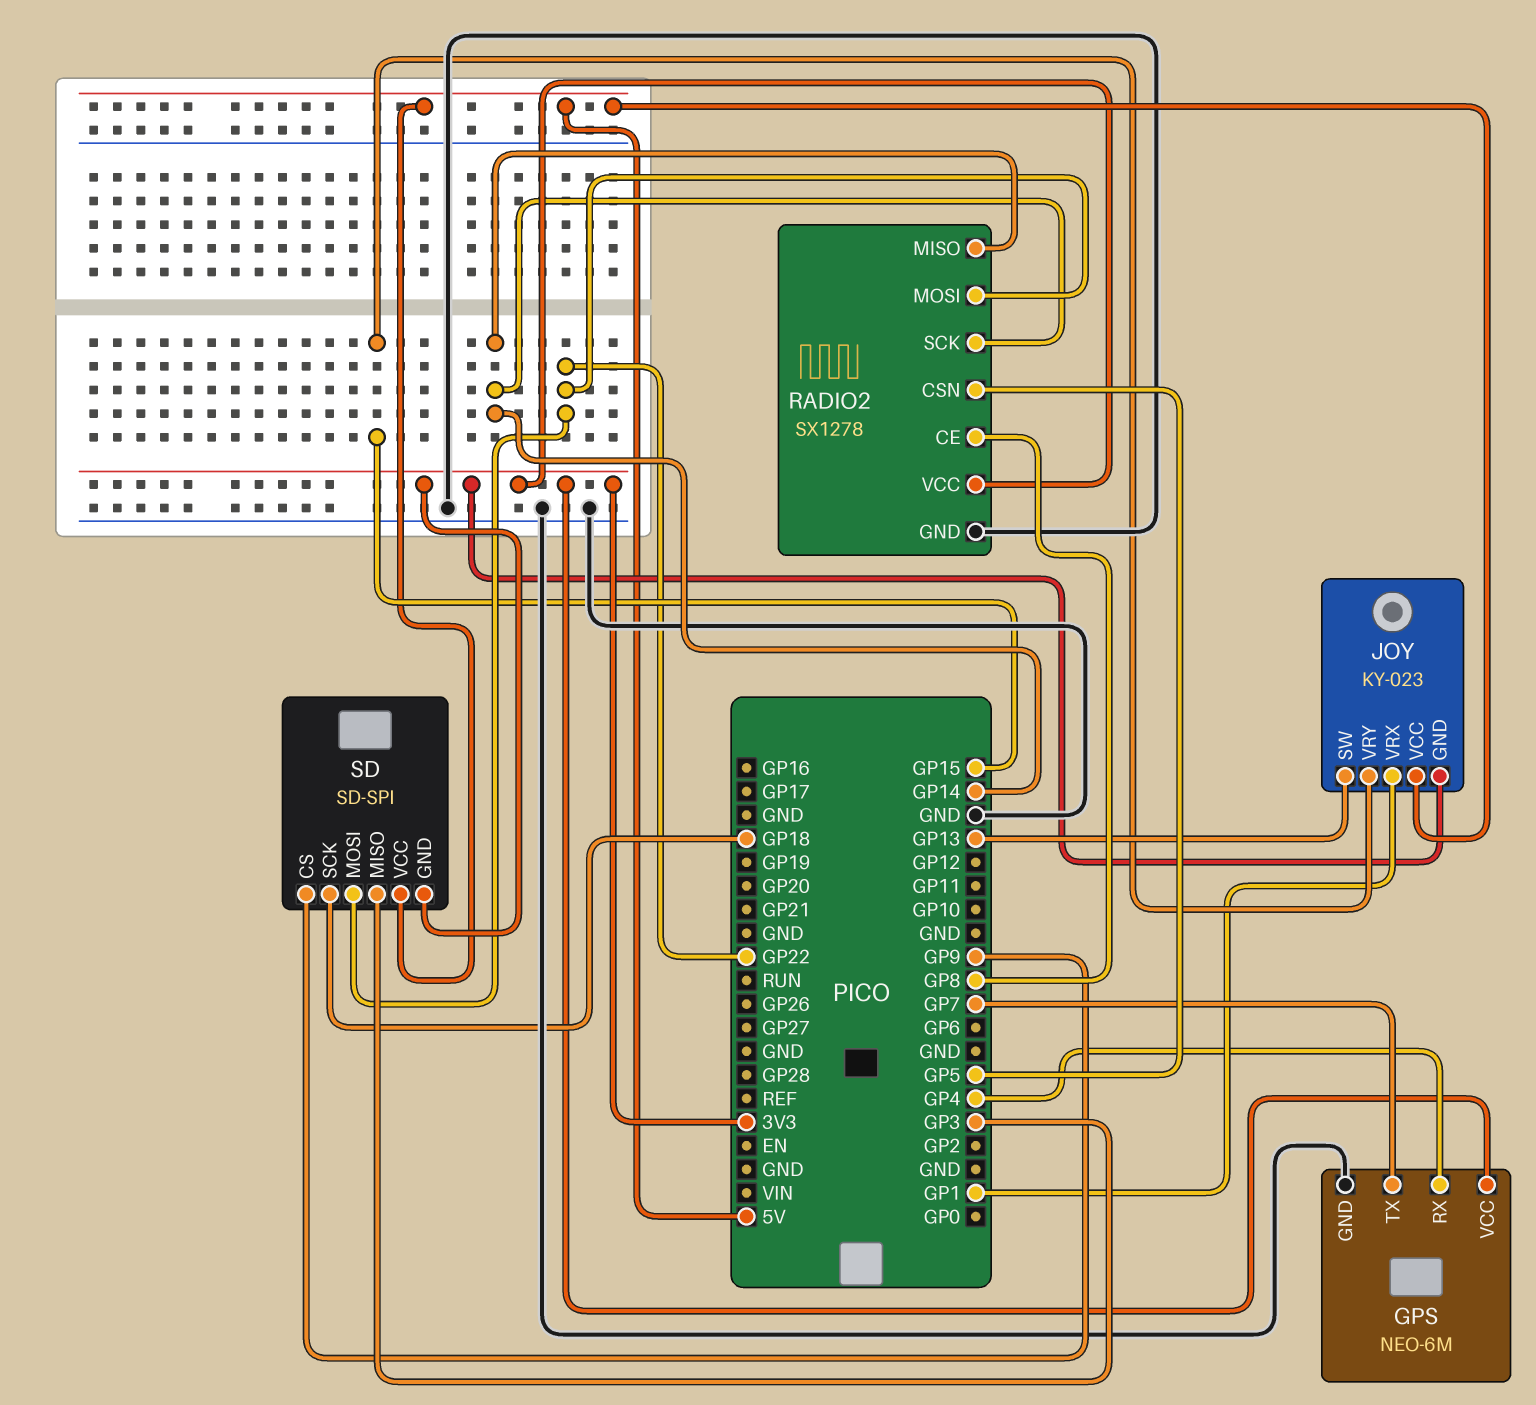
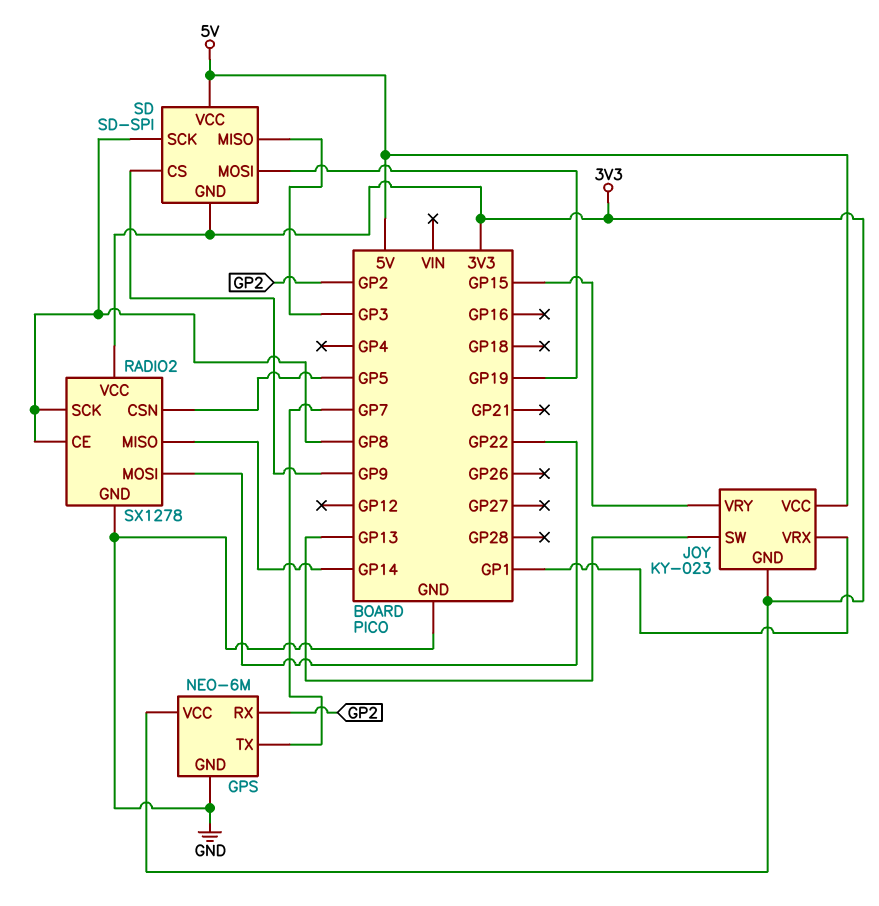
GPS pin RX: GP4 -> GP2
RADIO2 pin SCK: GP14 -> GP8
SD pin MOSI: GP22 -> GP19
SD pin SCK: GP18 -> GP8

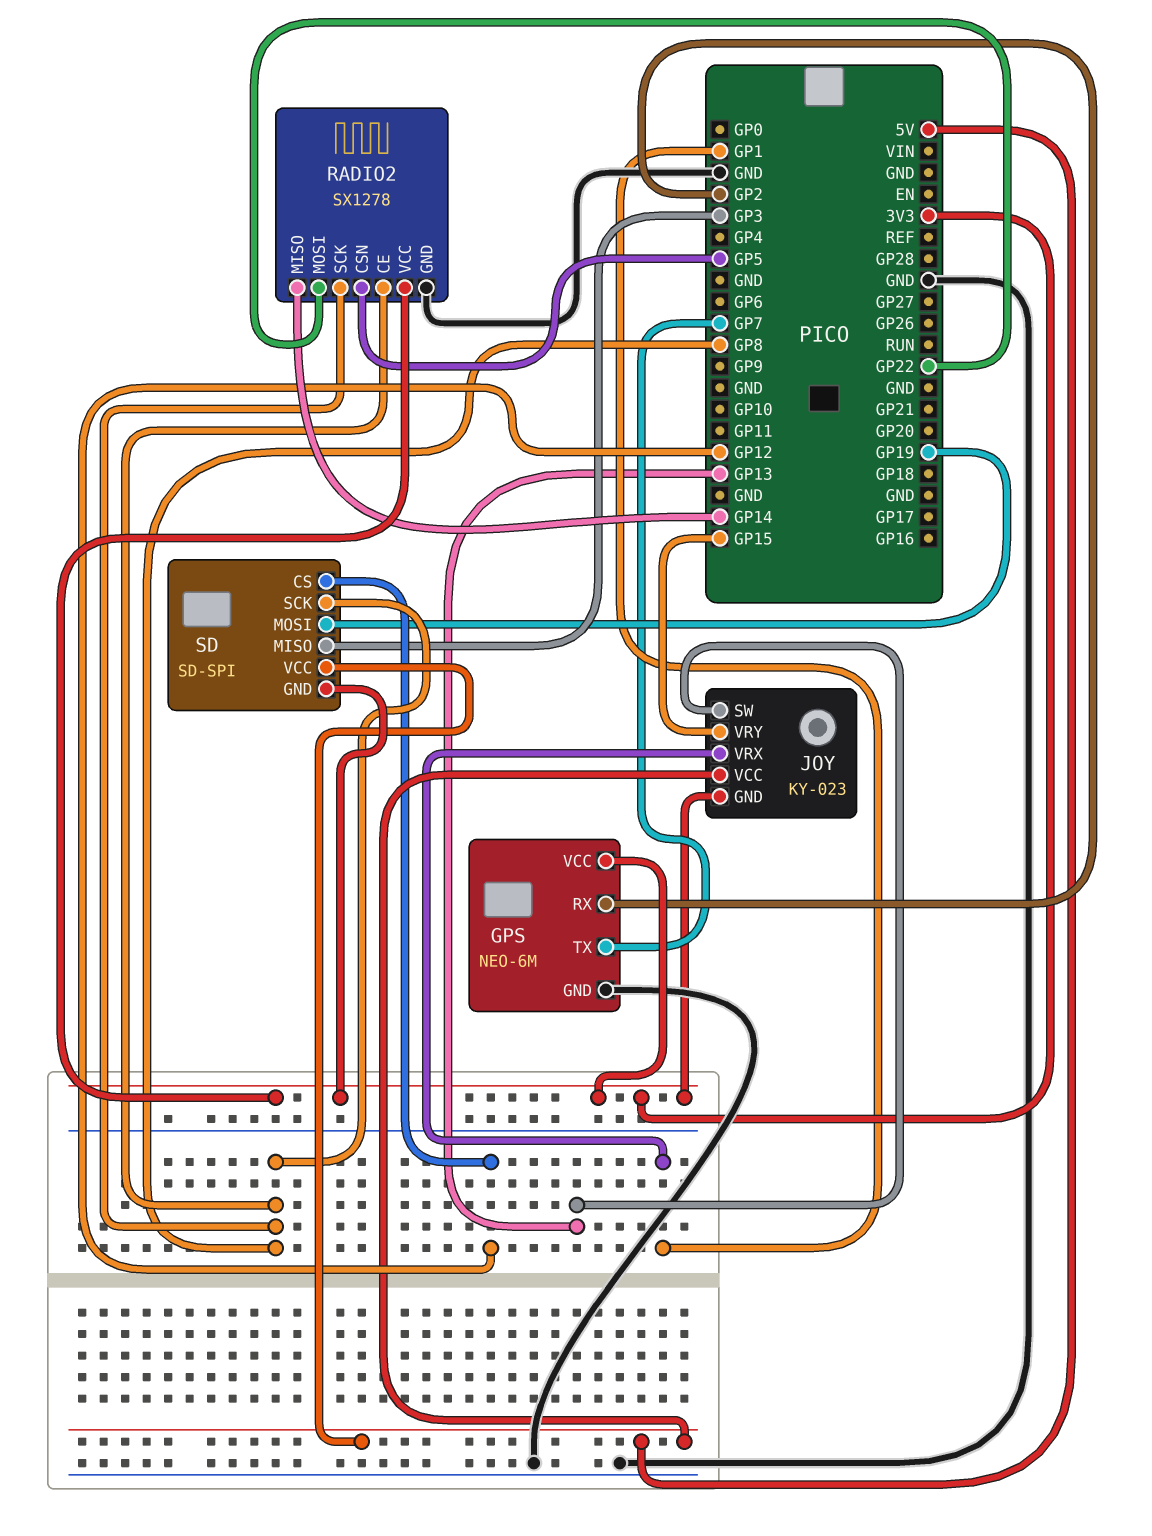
SD pin CS: GP9 -> GP12

